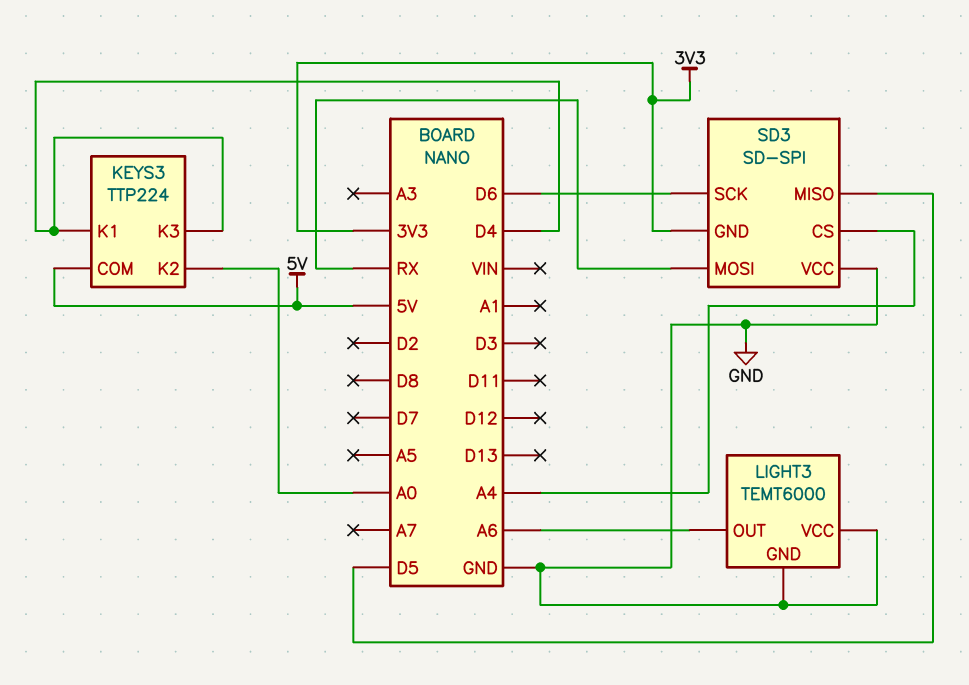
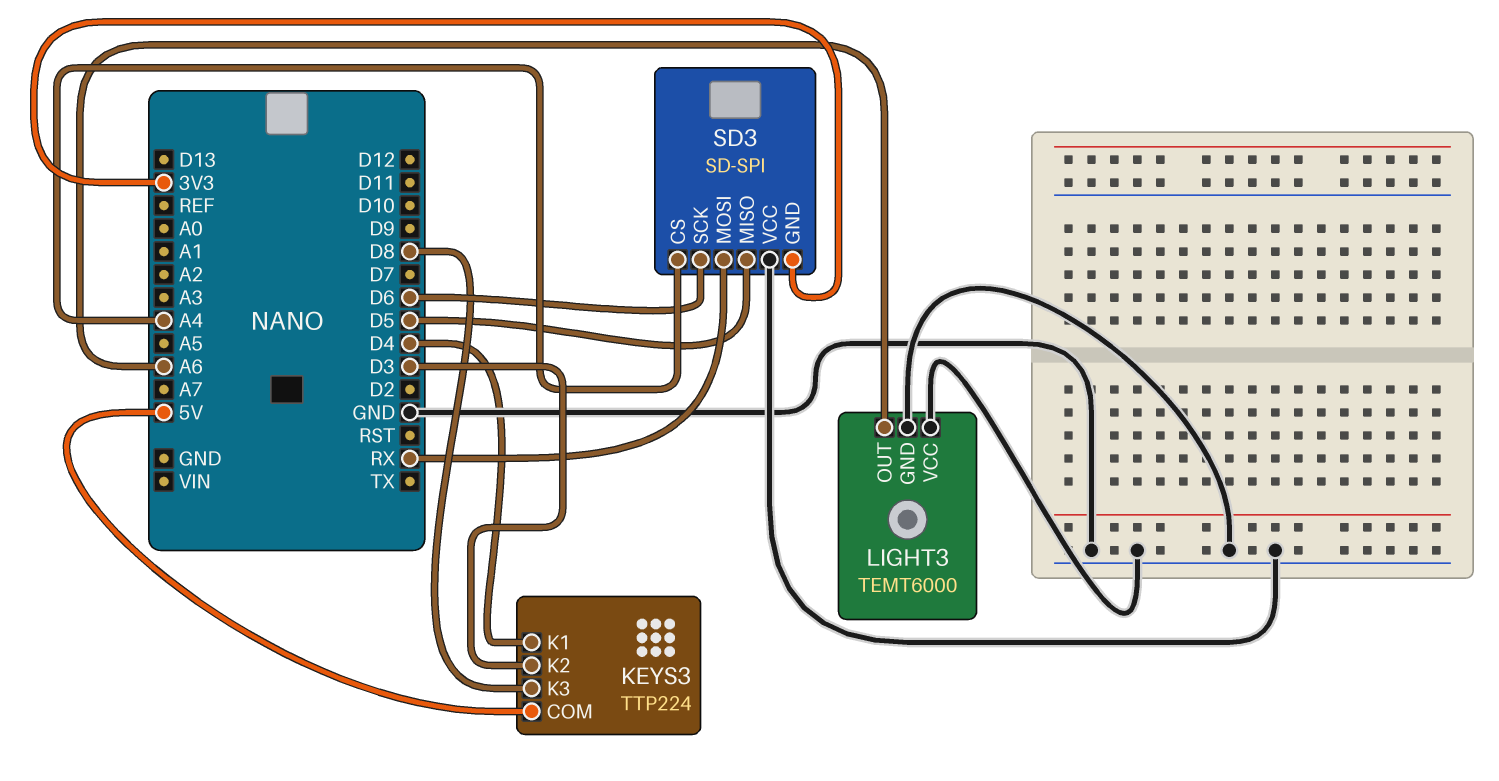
KEYS3 pin K2: A0 -> D3
KEYS3 pin K3: D4 -> D8

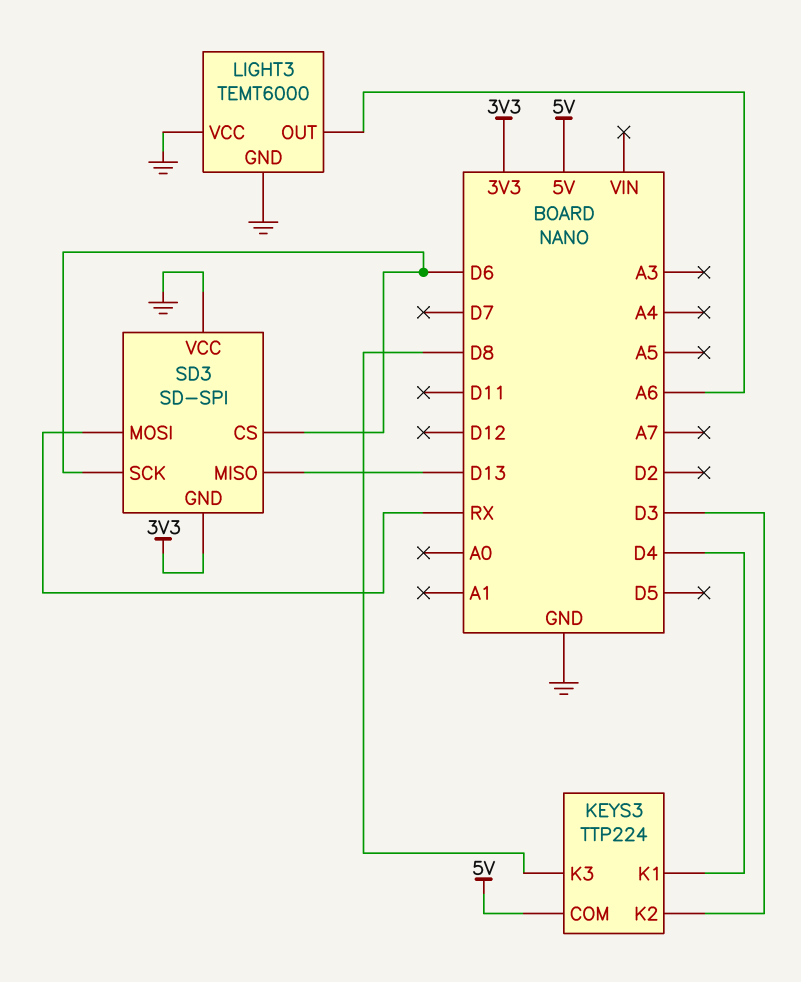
SD3 pin CS: A4 -> D6
SD3 pin MISO: D5 -> D13

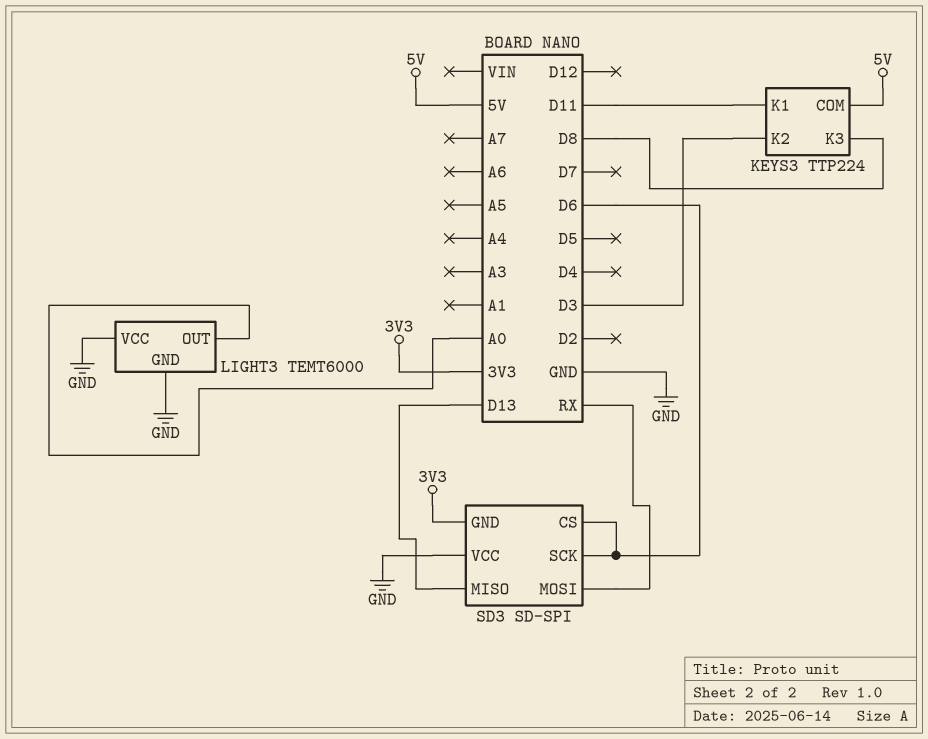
KEYS3 pin K1: D4 -> D11
LIGHT3 pin OUT: A6 -> A0

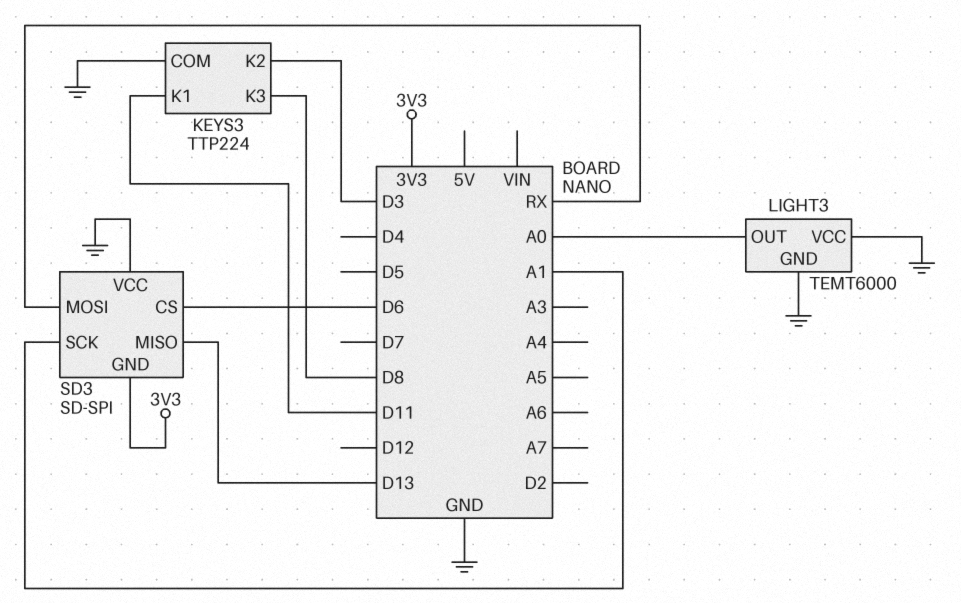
KEYS3 pin COM: 5V -> GND
SD3 pin SCK: D6 -> A1

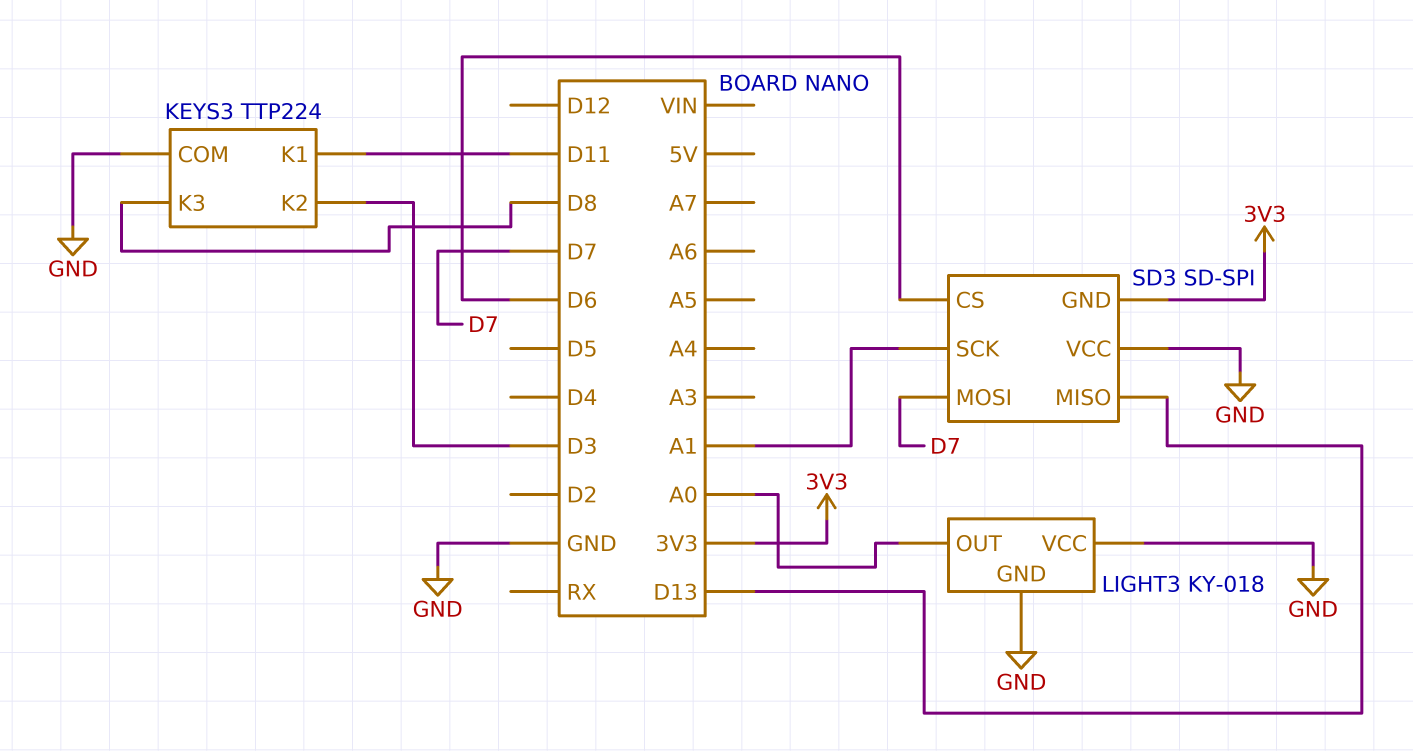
LIGHT3: TEMT6000 -> KY-018
SD3 pin MOSI: RX -> D7

